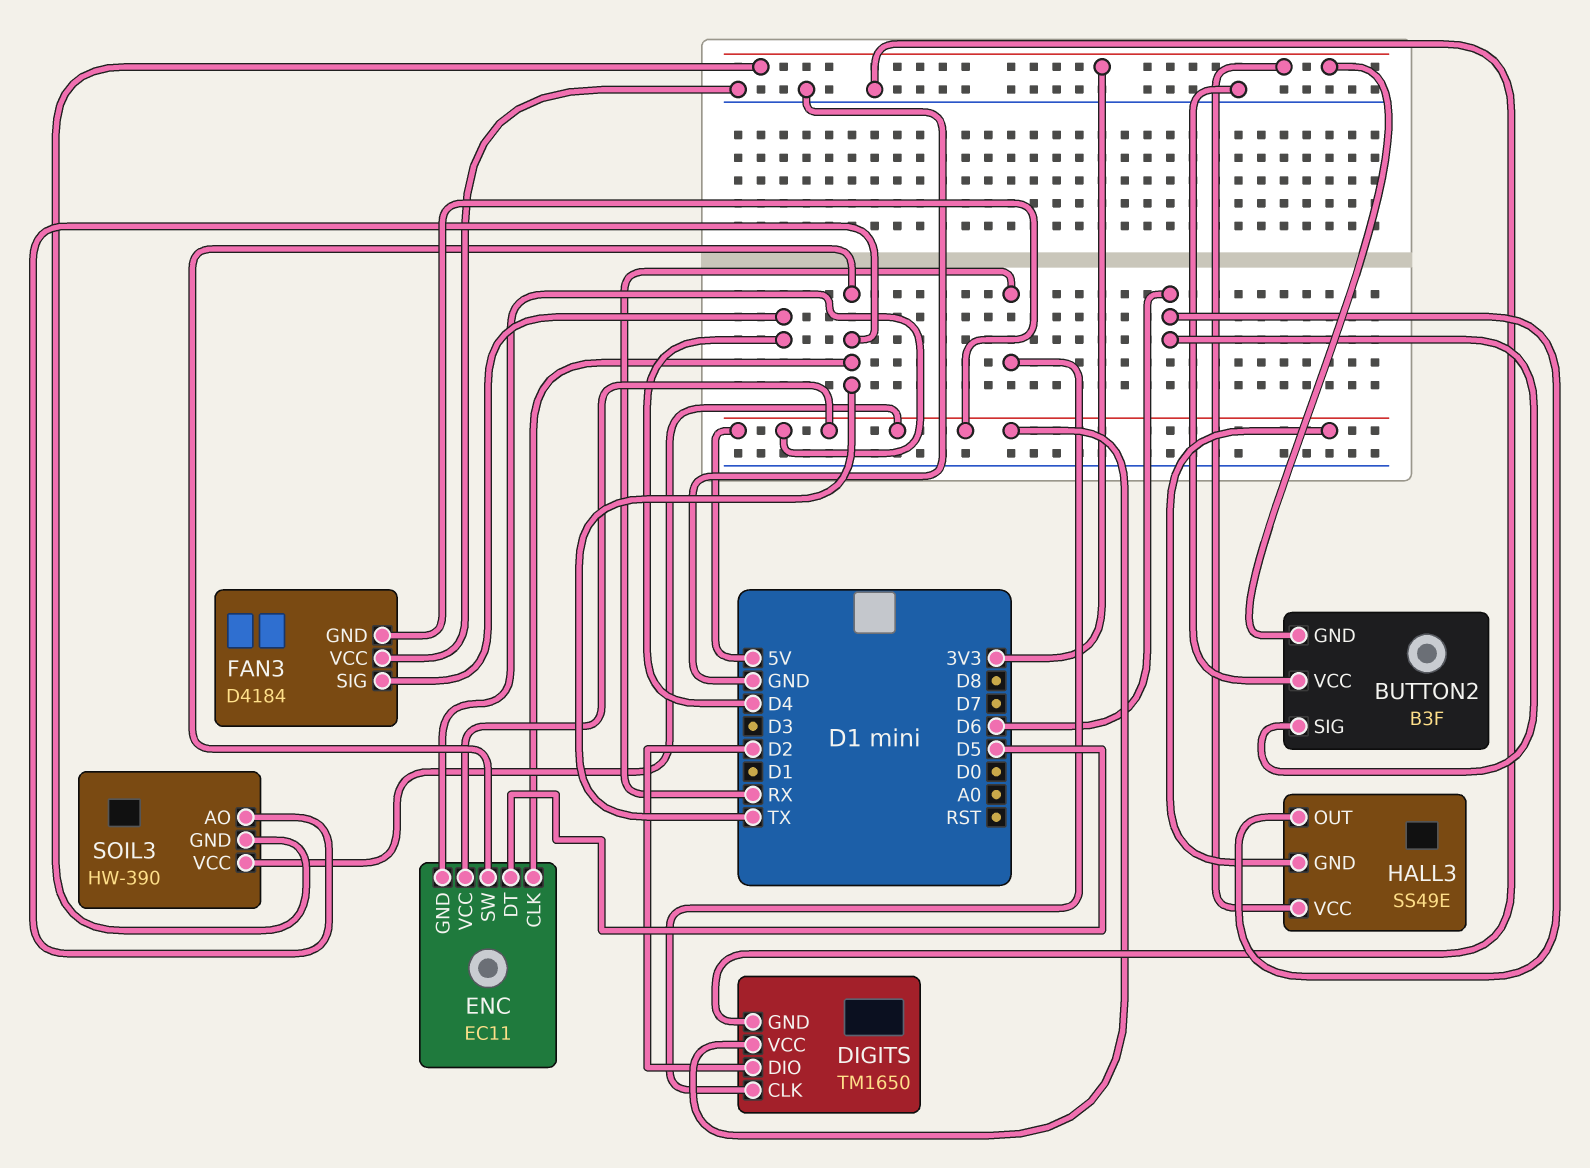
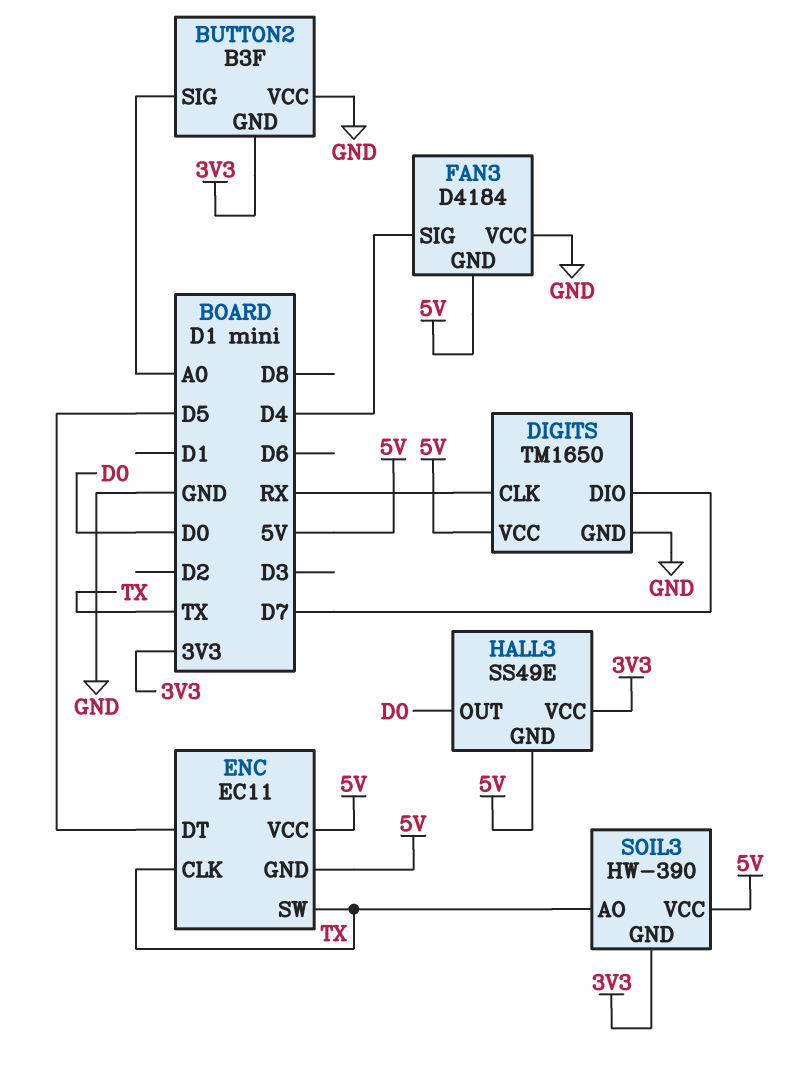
BUTTON2 pin SIG: D6 -> A0
DIGITS pin DIO: D2 -> D7
HALL3 pin OUT: D6 -> D0

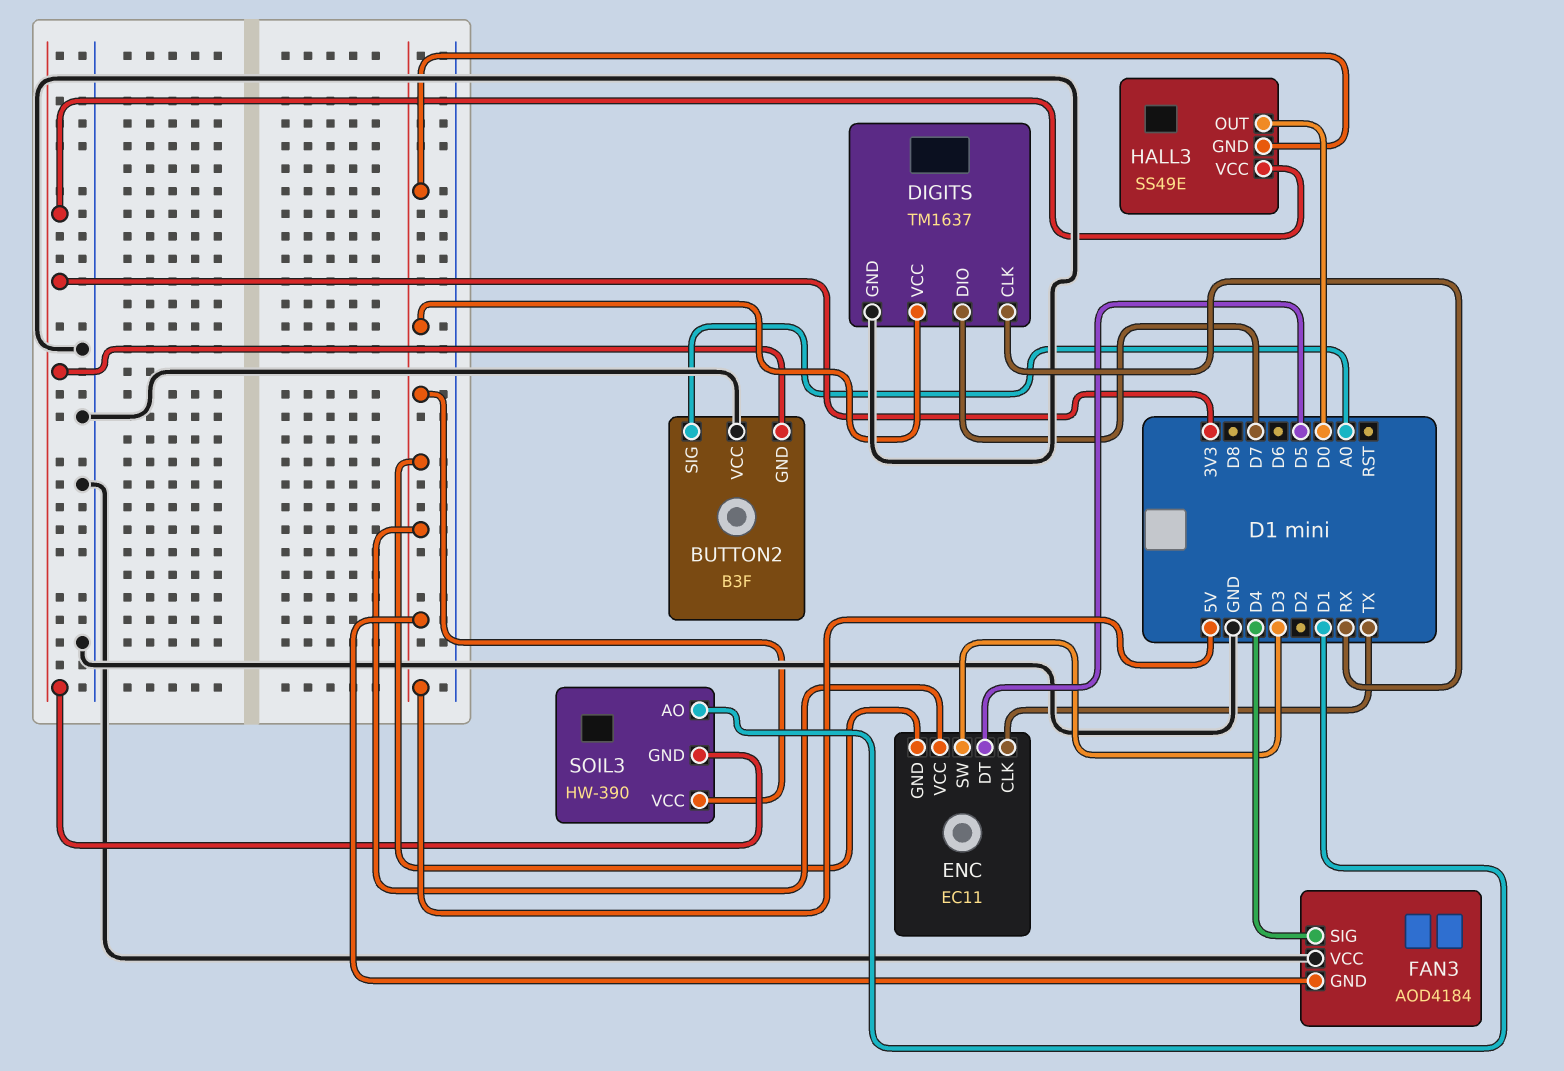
DIGITS: TM1650 -> TM1637
ENC pin SW: TX -> D3
FAN3: D4184 -> AOD4184
SOIL3 pin AO: TX -> D1

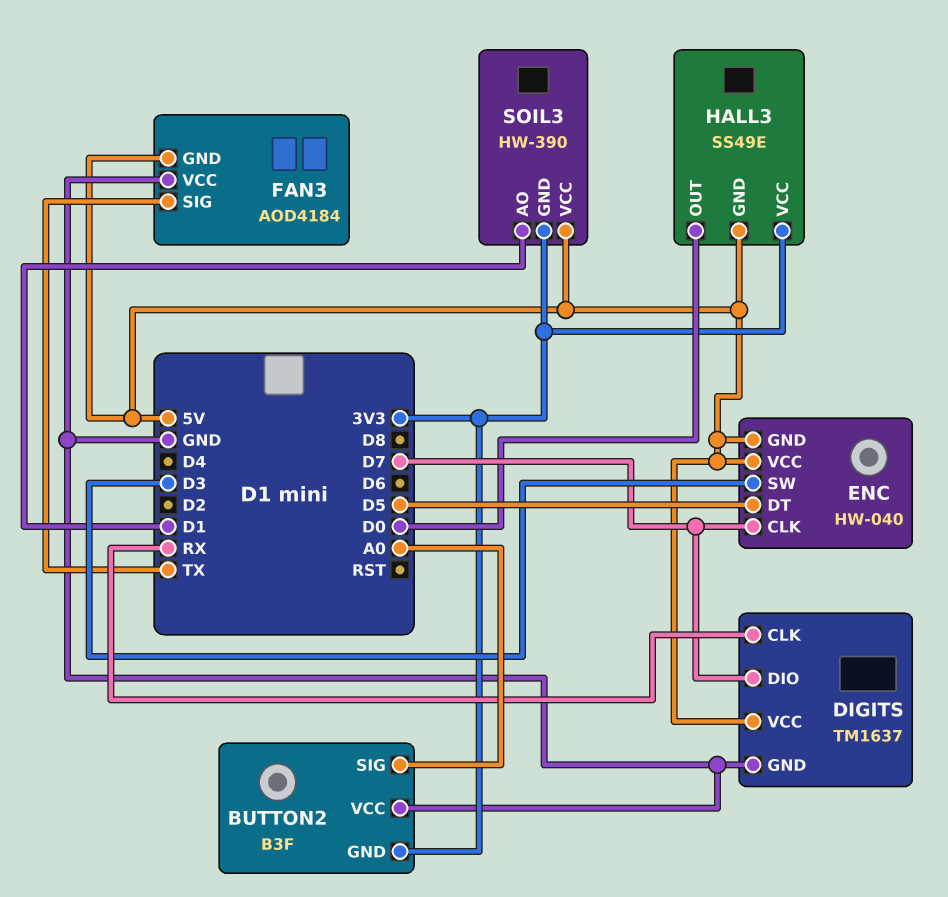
ENC: EC11 -> HW-040
ENC pin CLK: TX -> D7
FAN3 pin SIG: D4 -> TX

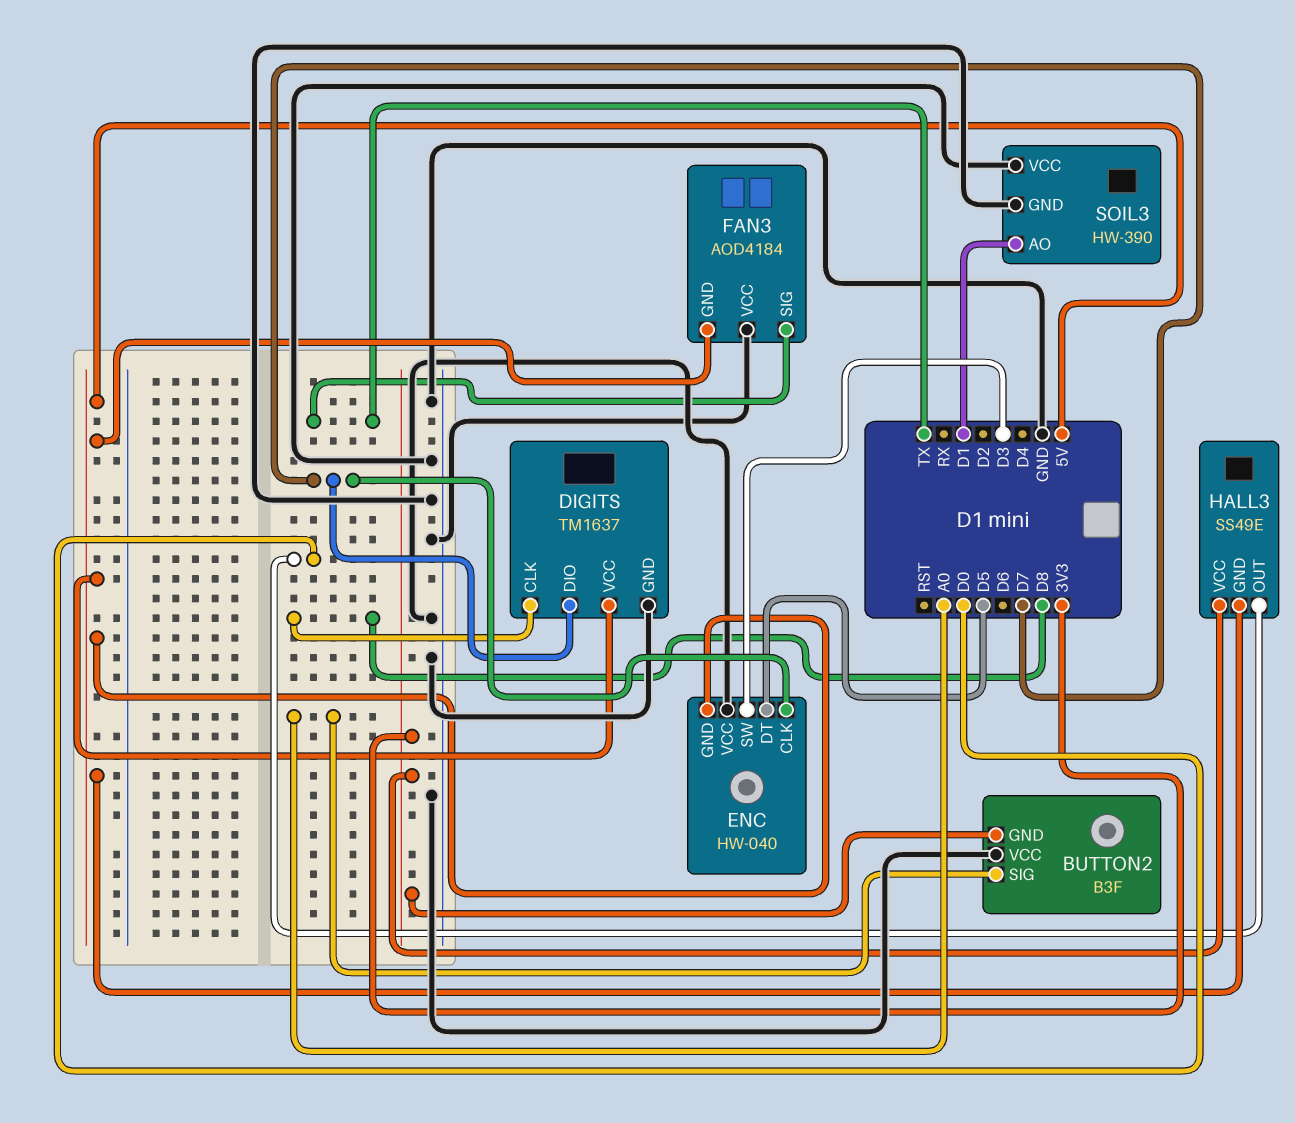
DIGITS pin CLK: RX -> D8
ENC pin VCC: 5V -> GND
SOIL3 pin GND: 3V3 -> GND
SOIL3 pin VCC: 5V -> GND

